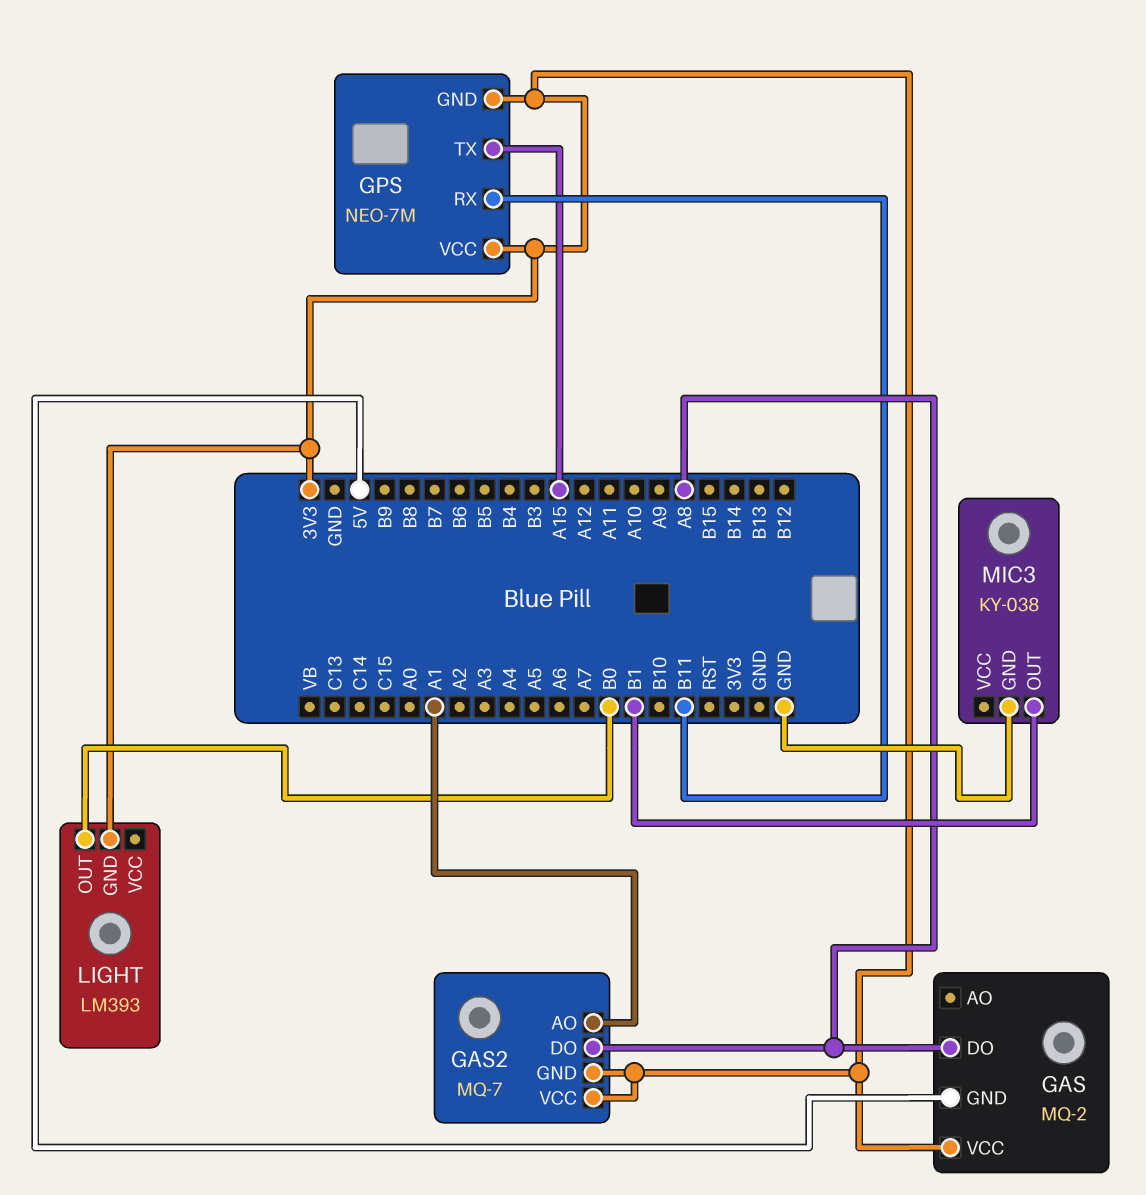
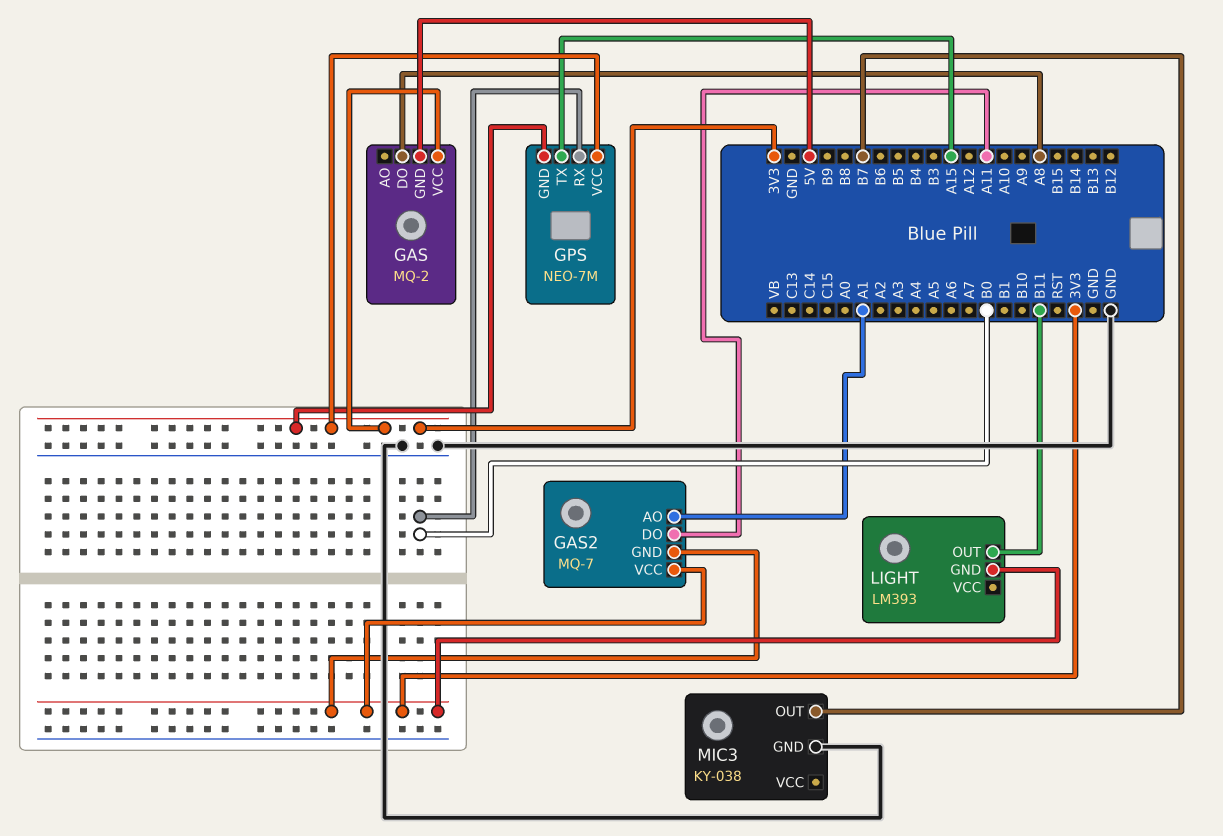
GAS2 pin DO: A8 -> A11
GPS pin RX: B11 -> B0
LIGHT pin OUT: B0 -> B11
MIC3 pin OUT: B1 -> B7

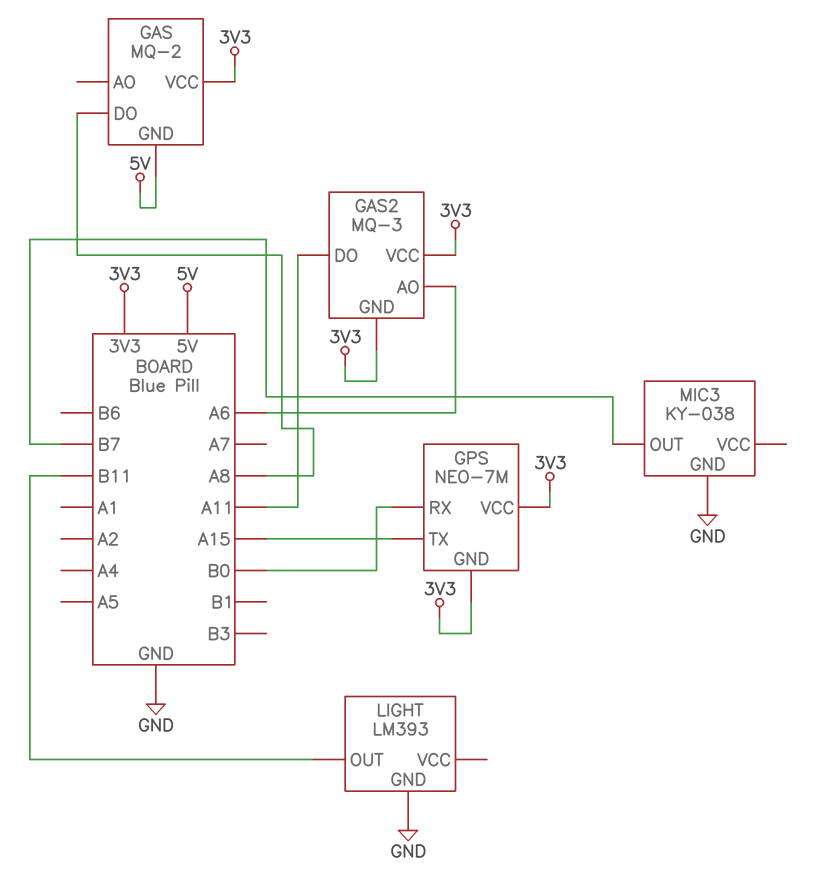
GAS2: MQ-7 -> MQ-3
GAS2 pin AO: A1 -> A6
LIGHT pin GND: 3V3 -> GND

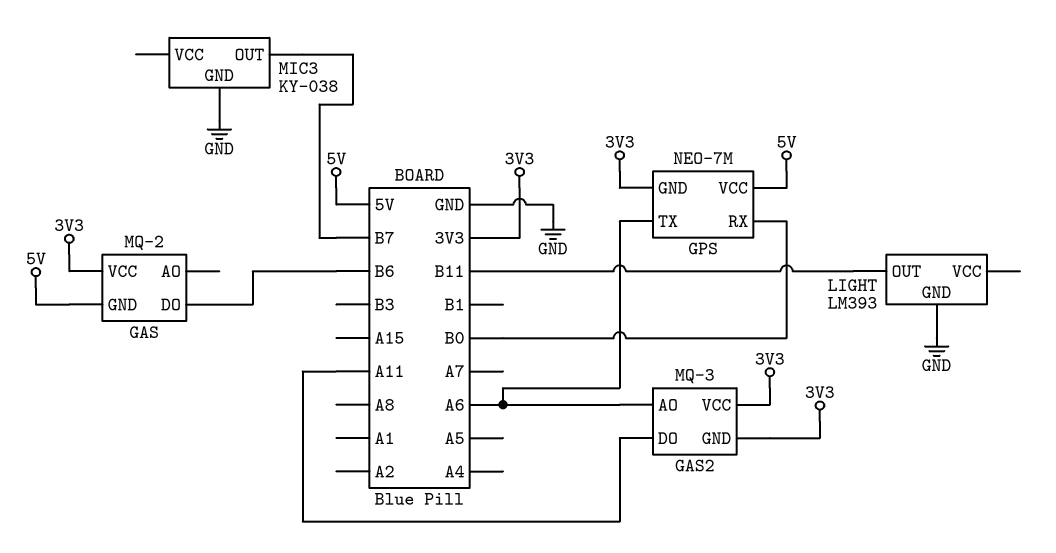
GAS pin DO: A8 -> B6
GPS pin TX: A15 -> A6
GPS pin VCC: 3V3 -> 5V

